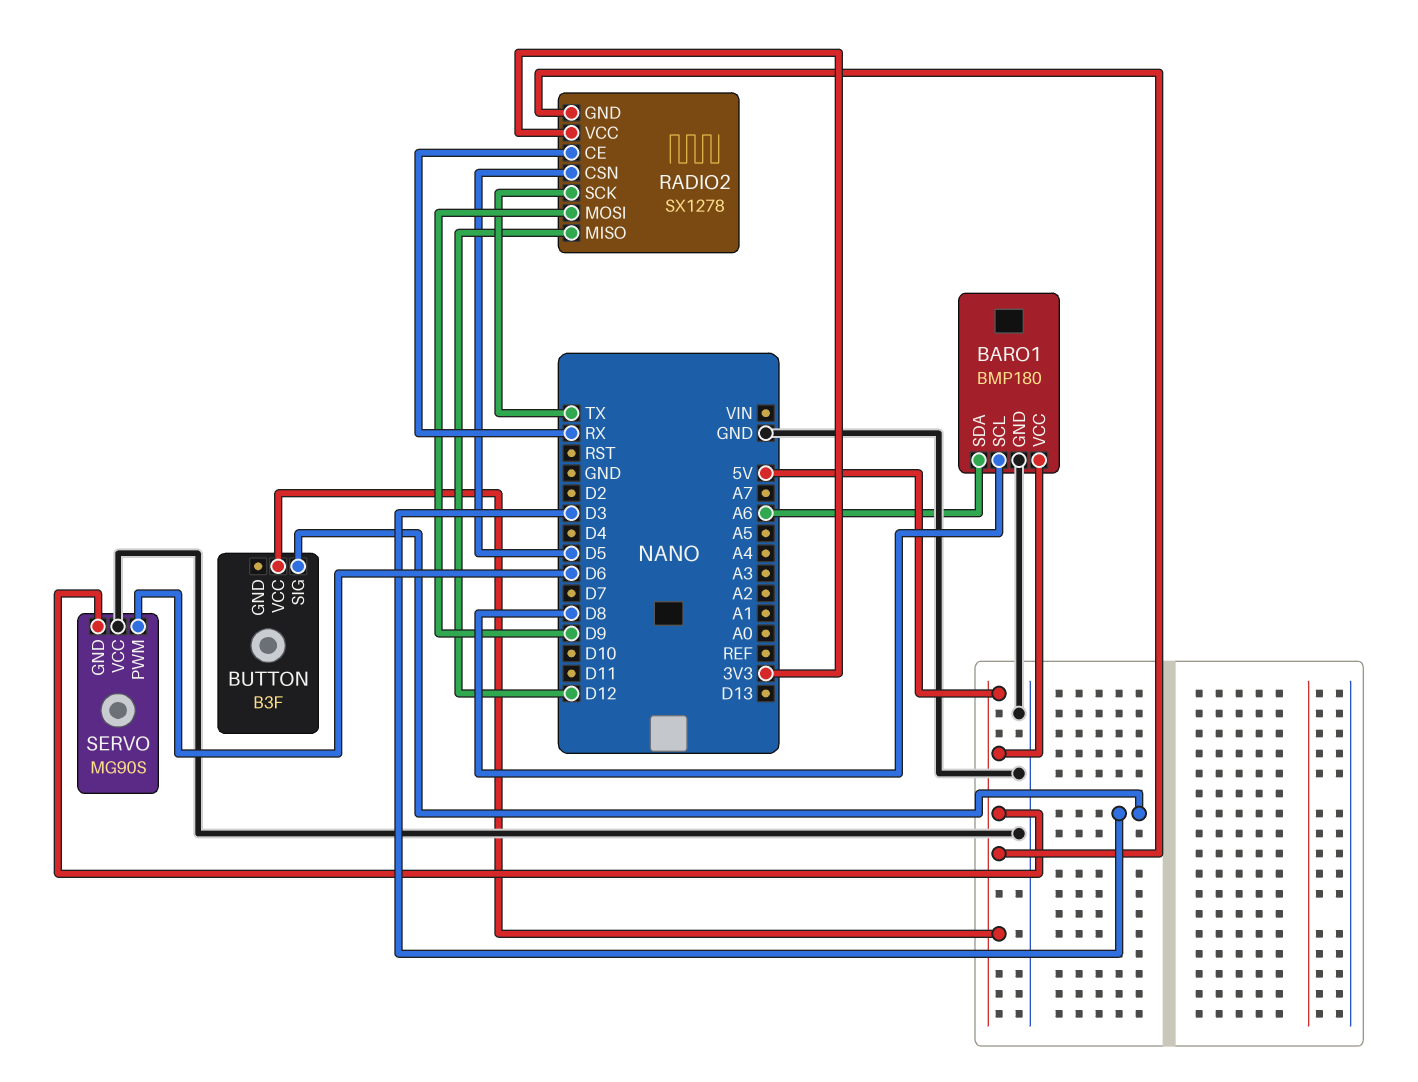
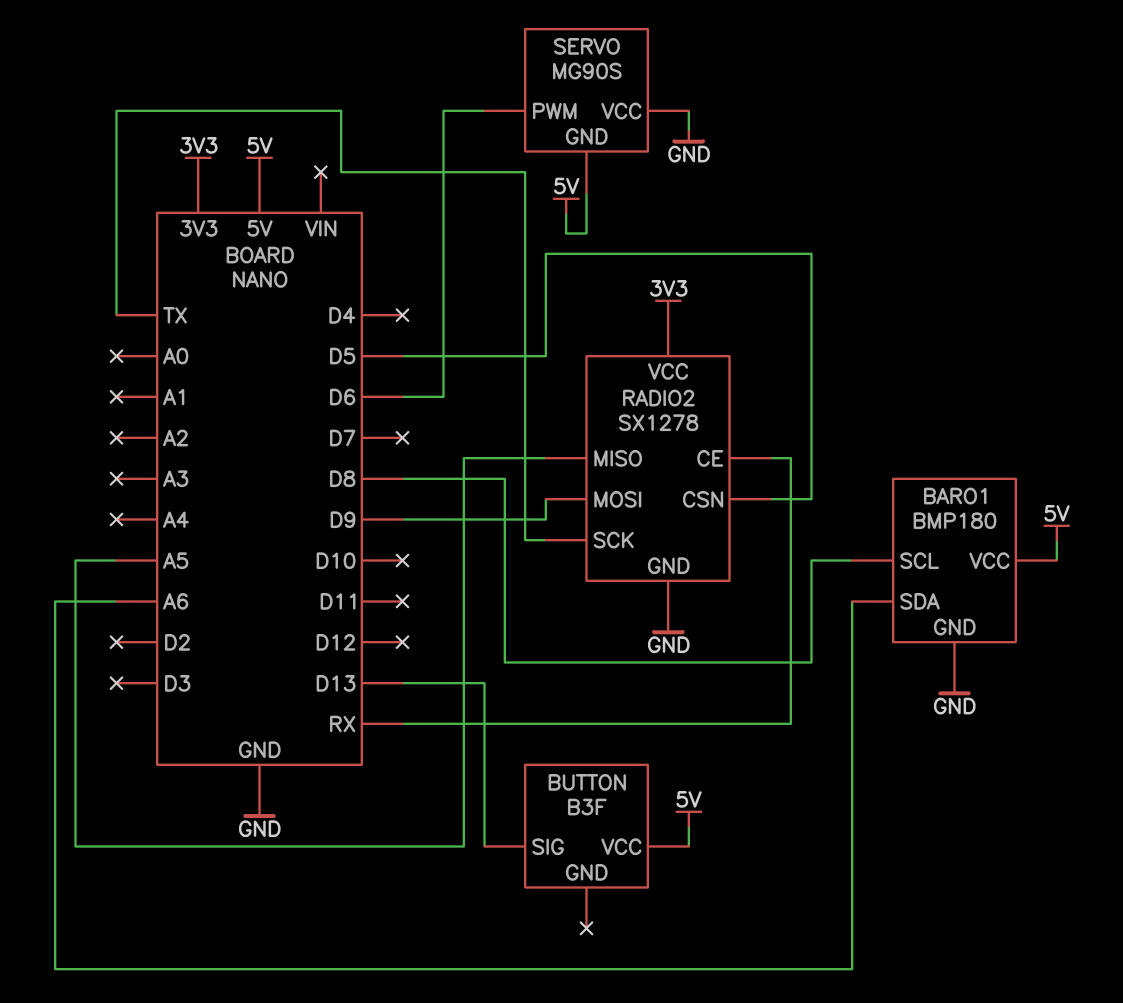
BUTTON pin SIG: D3 -> D13
RADIO2 pin GND: 5V -> GND
RADIO2 pin MISO: D12 -> A5

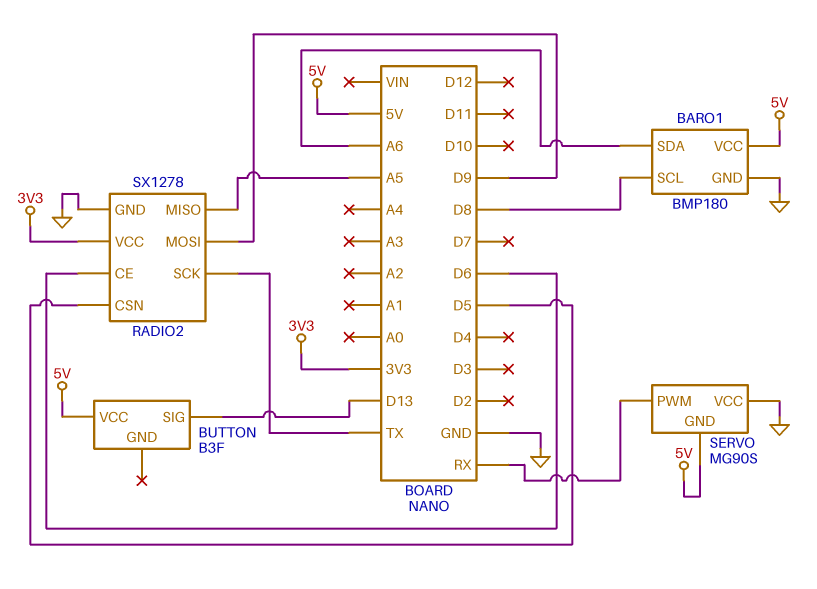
RADIO2 pin CE: RX -> D6
SERVO pin PWM: D6 -> RX

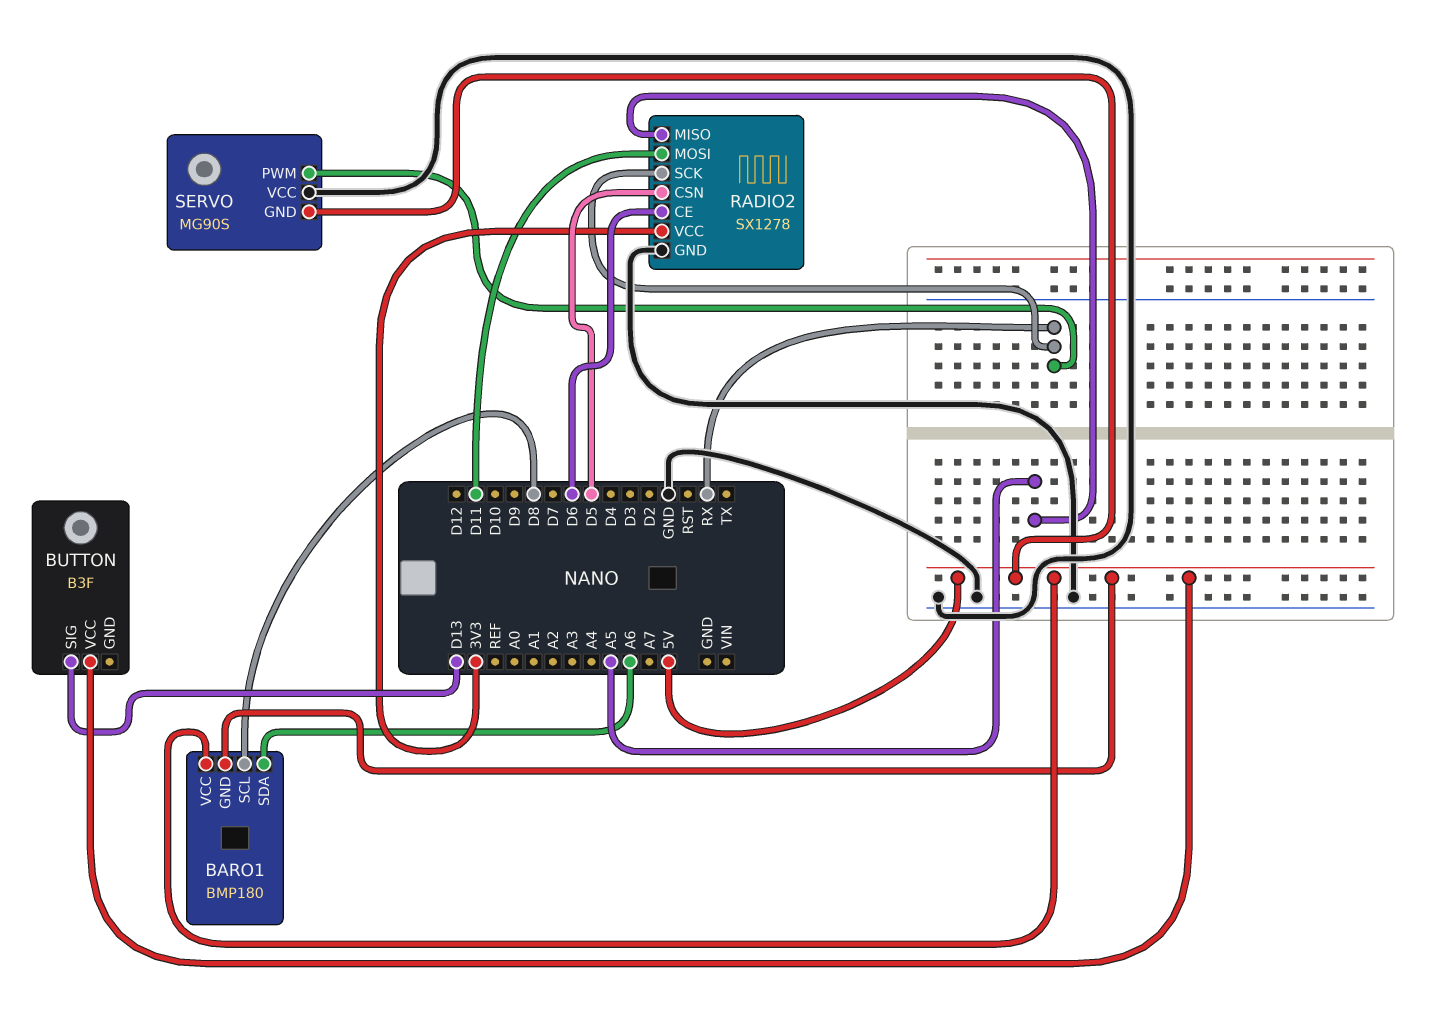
BARO1 pin GND: GND -> 5V
RADIO2 pin MOSI: D9 -> D11
RADIO2 pin SCK: TX -> RX

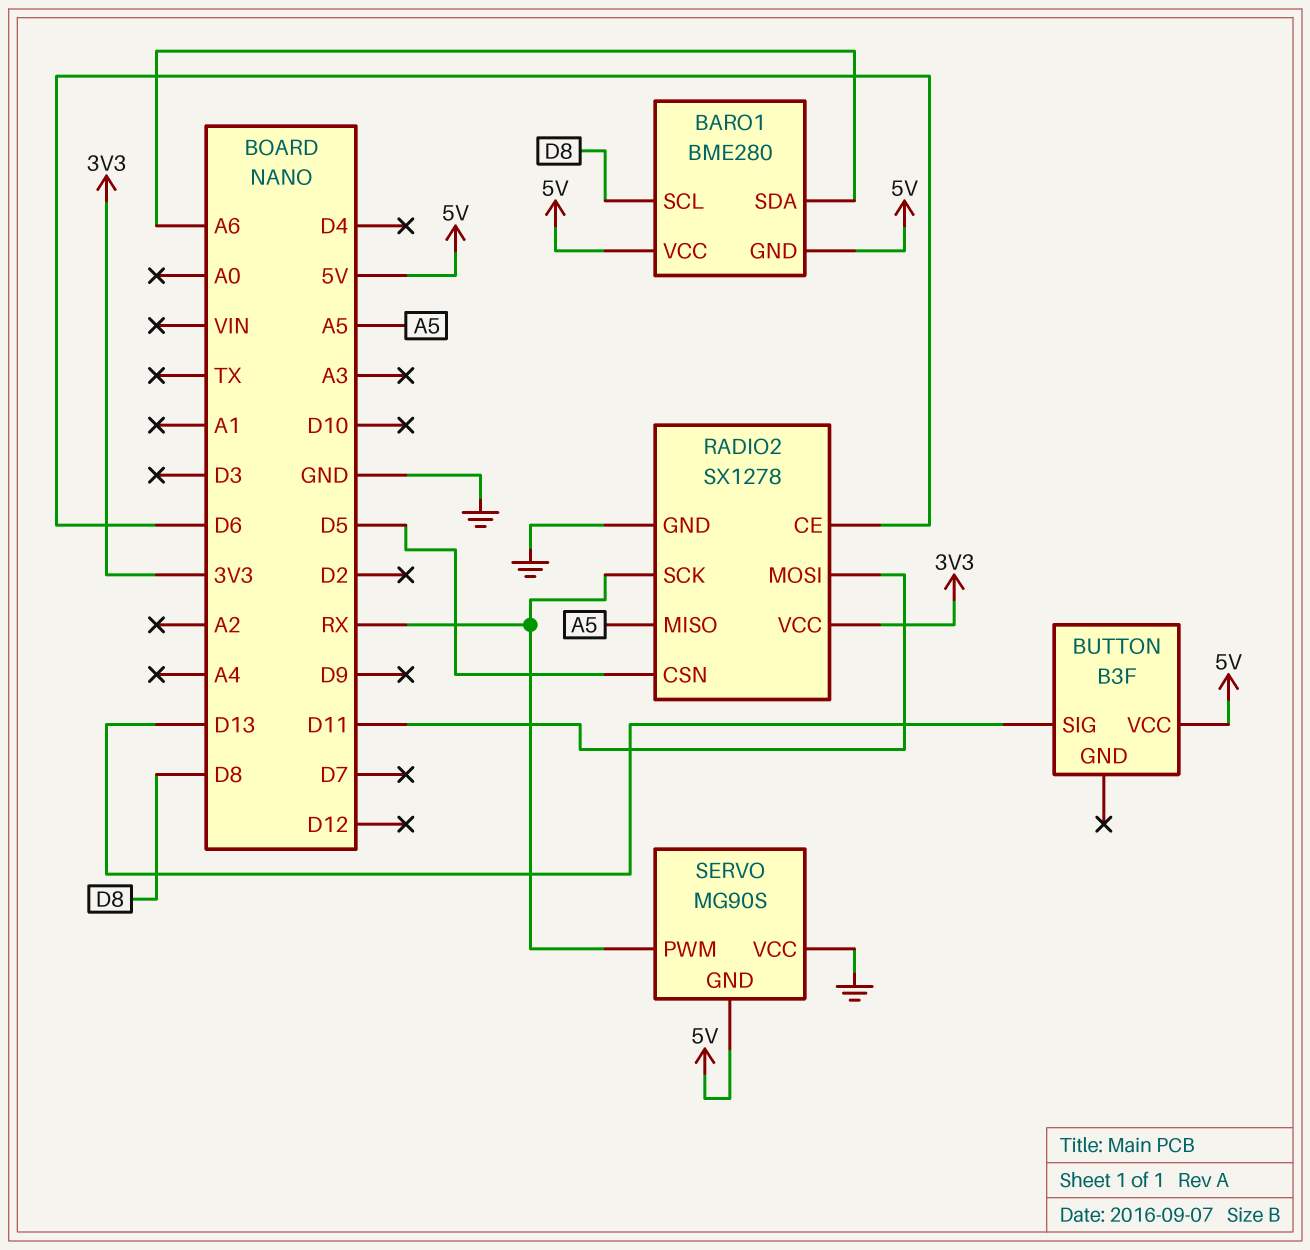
BARO1: BMP180 -> BME280

